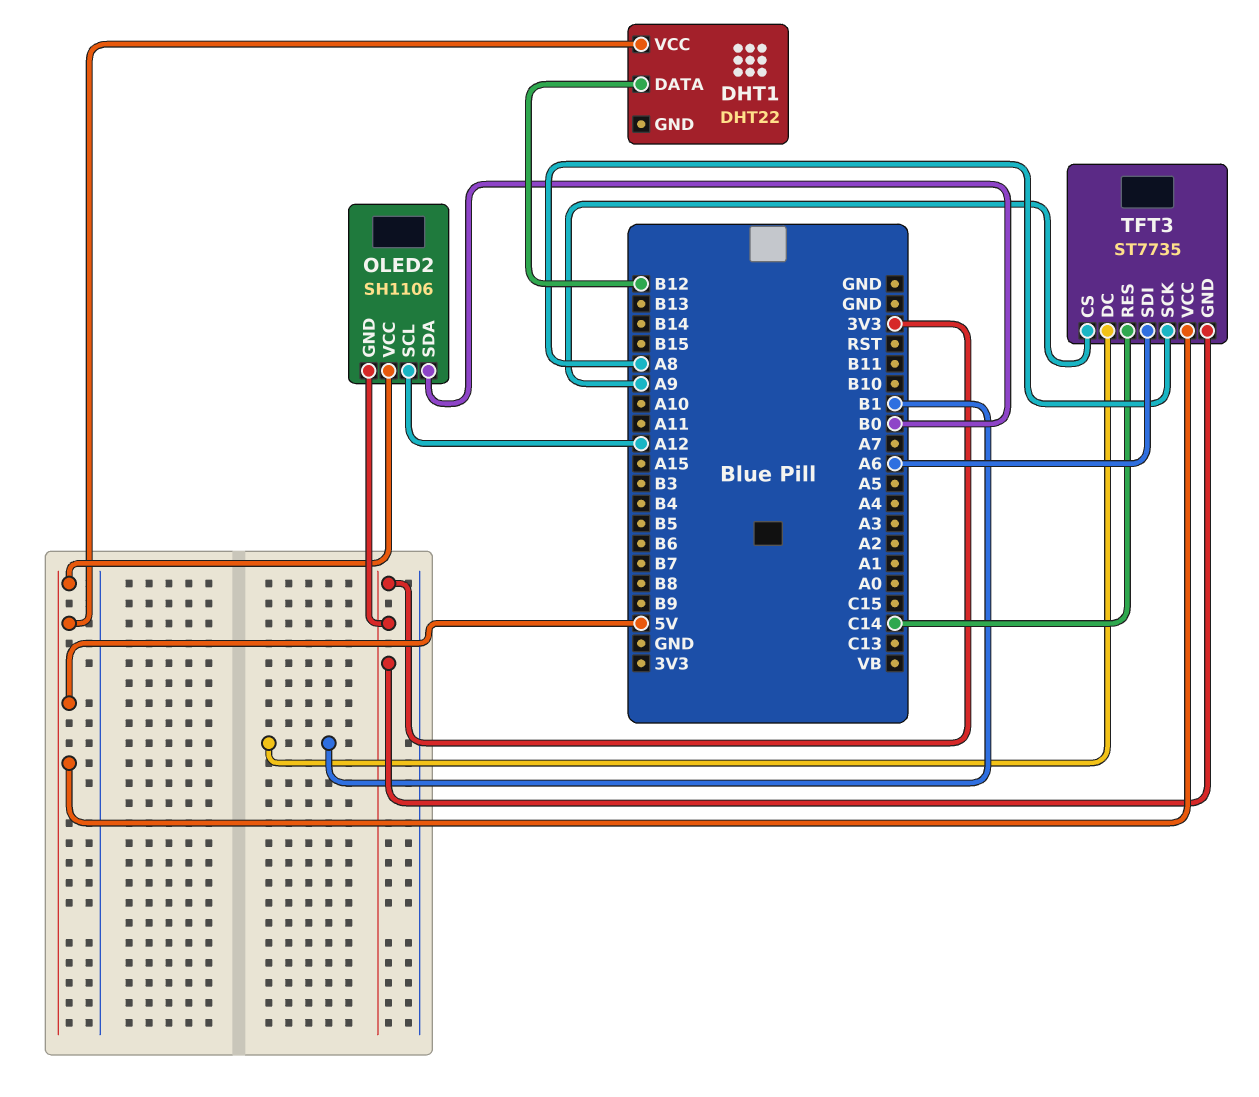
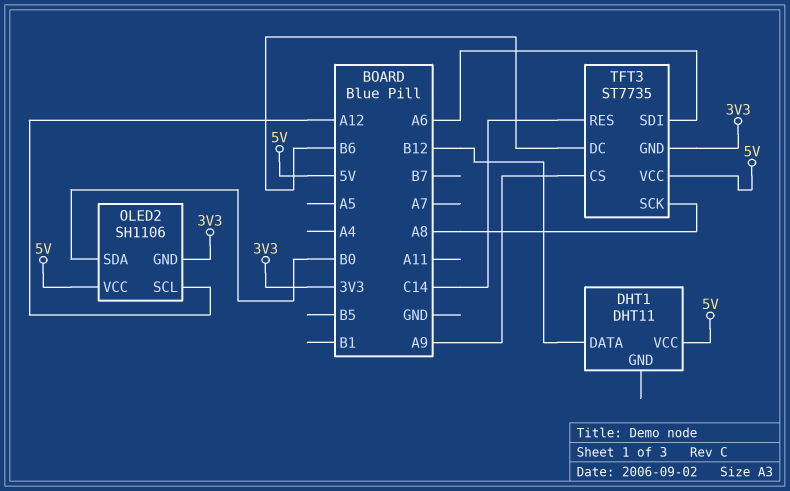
DHT1: DHT22 -> DHT11
TFT3 pin DC: B1 -> B6

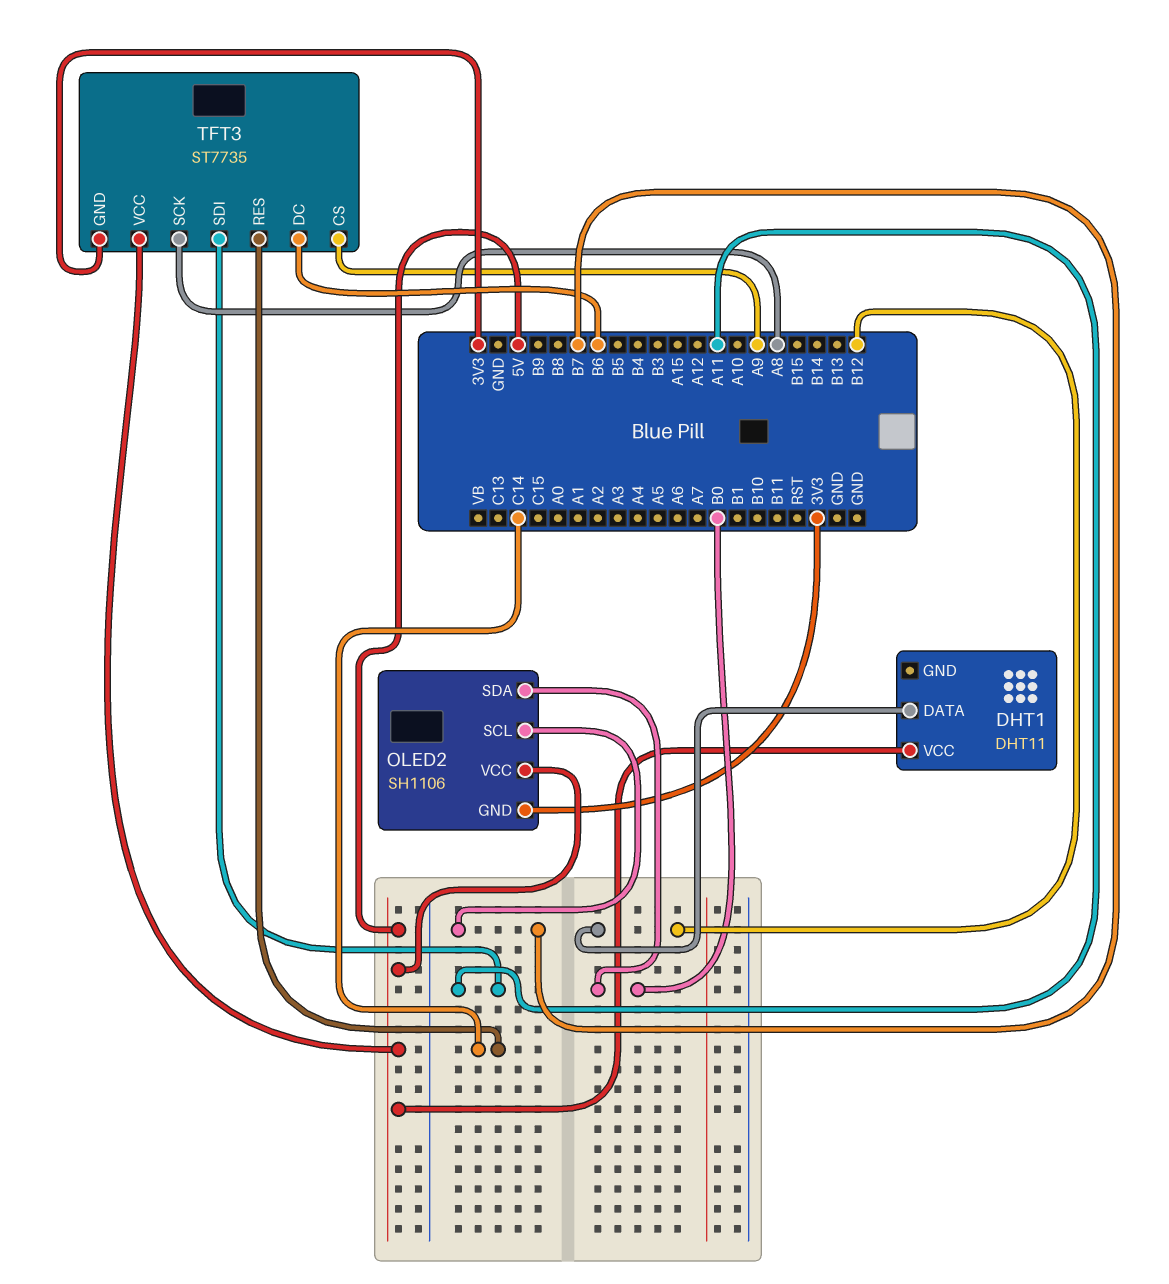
OLED2 pin SCL: A12 -> B7
TFT3 pin SDI: A6 -> A11

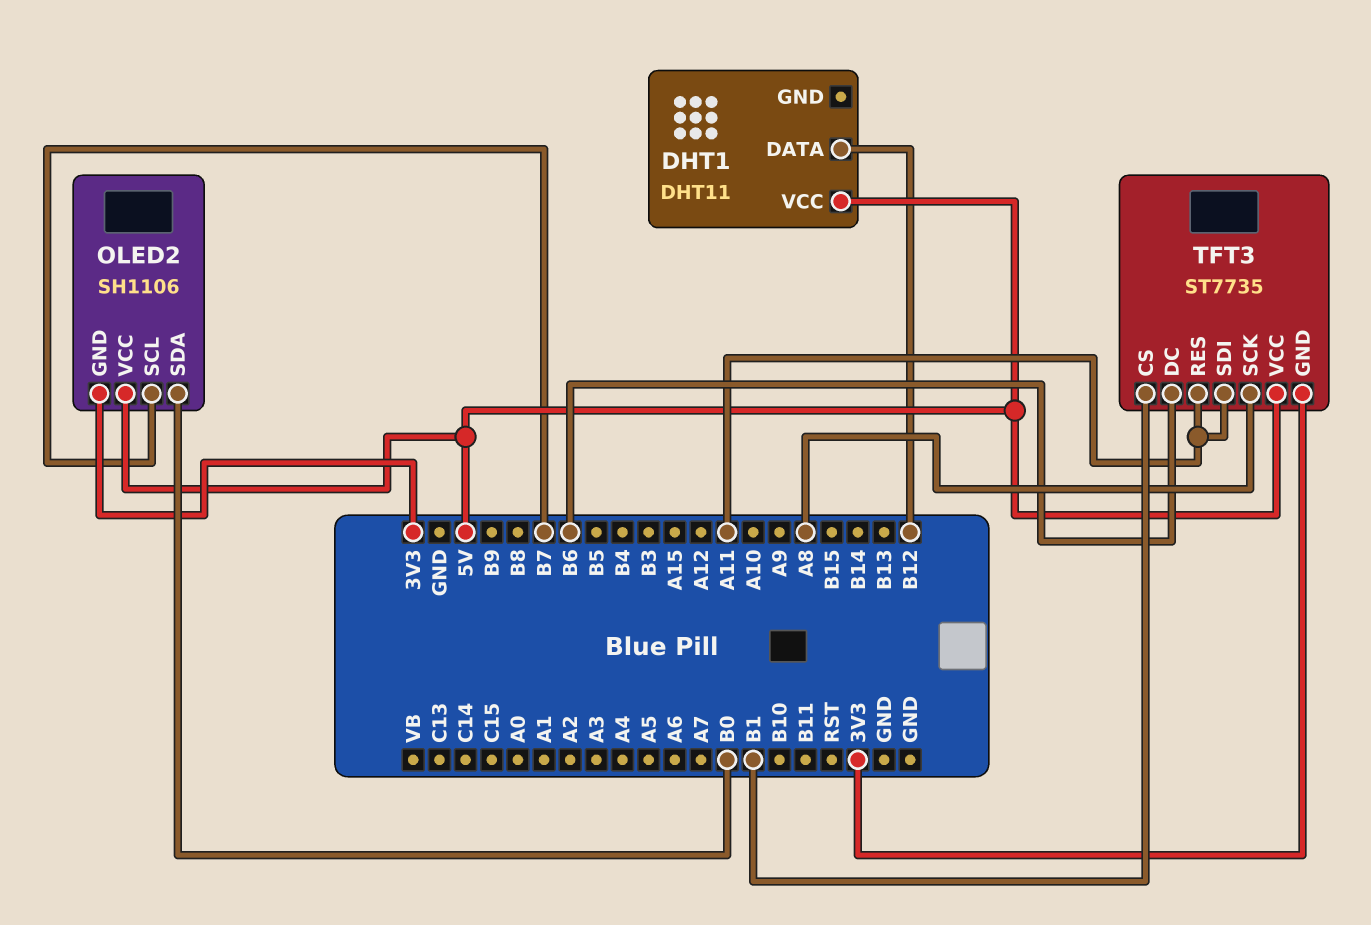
TFT3 pin CS: A9 -> B1
TFT3 pin RES: C14 -> A11

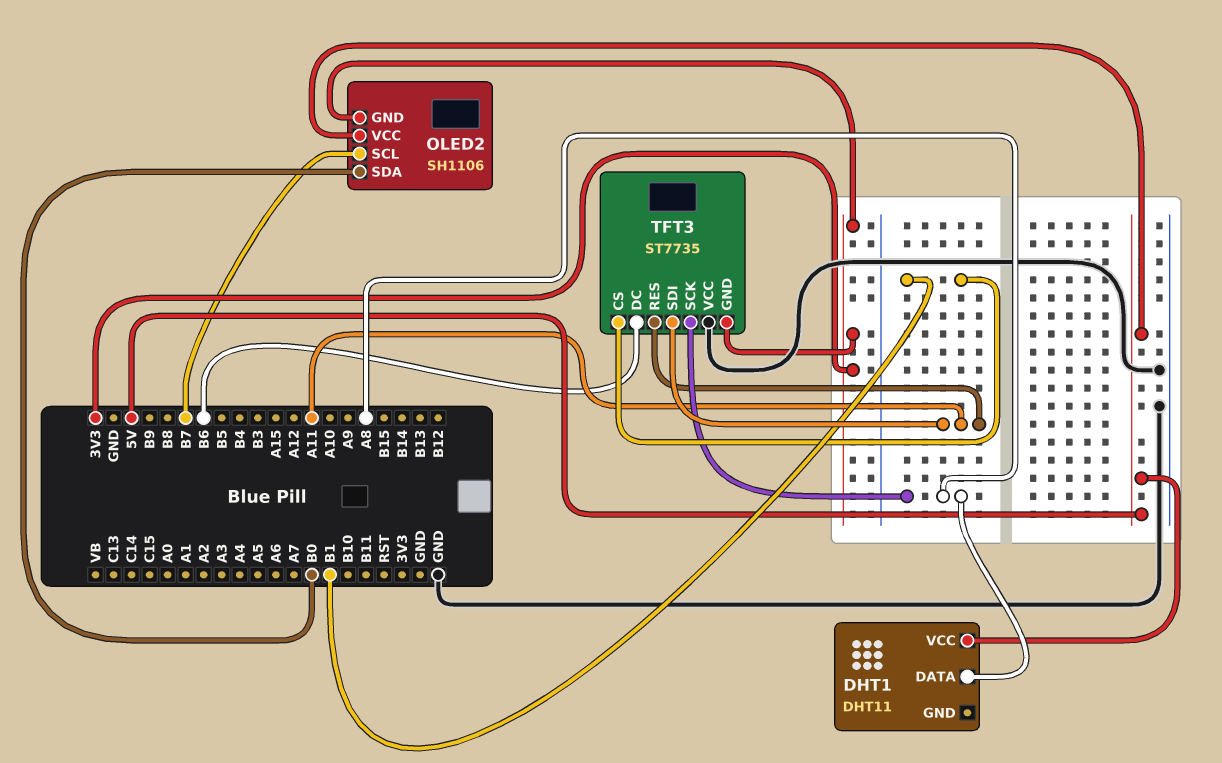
DHT1 pin DATA: B12 -> A8
TFT3 pin VCC: 5V -> GND

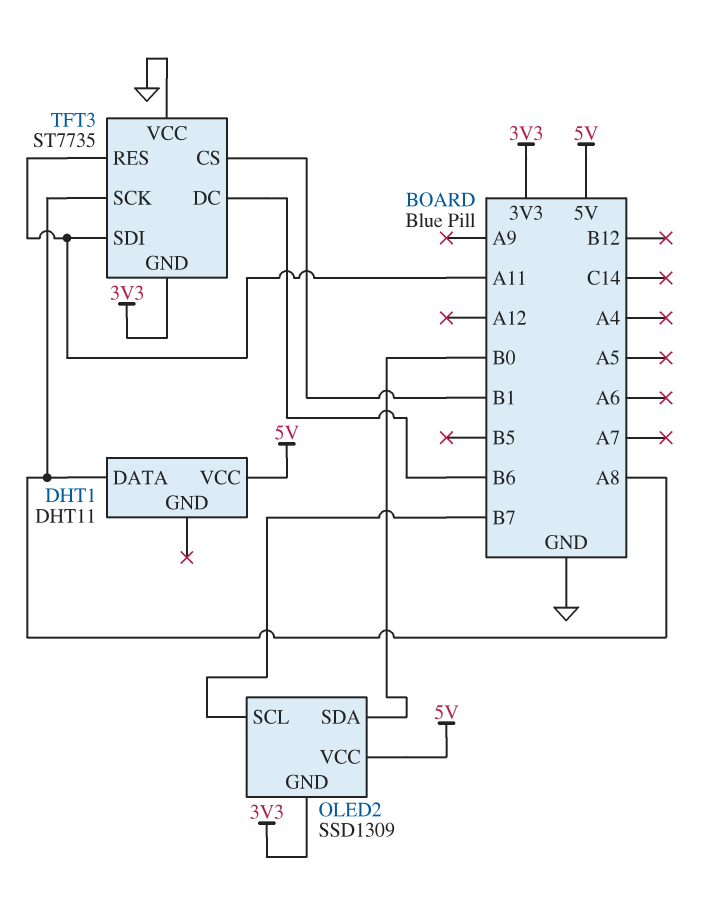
OLED2: SH1106 -> SSD1309

